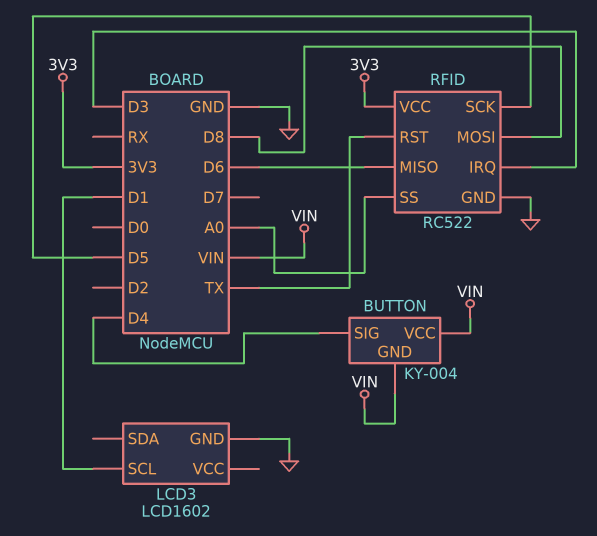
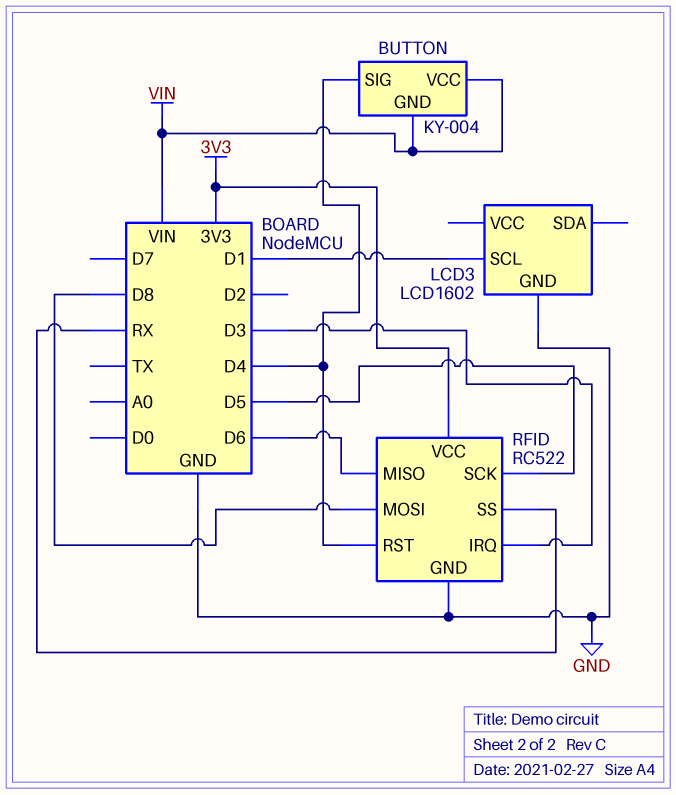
RFID pin RST: TX -> D4
RFID pin SS: A0 -> RX

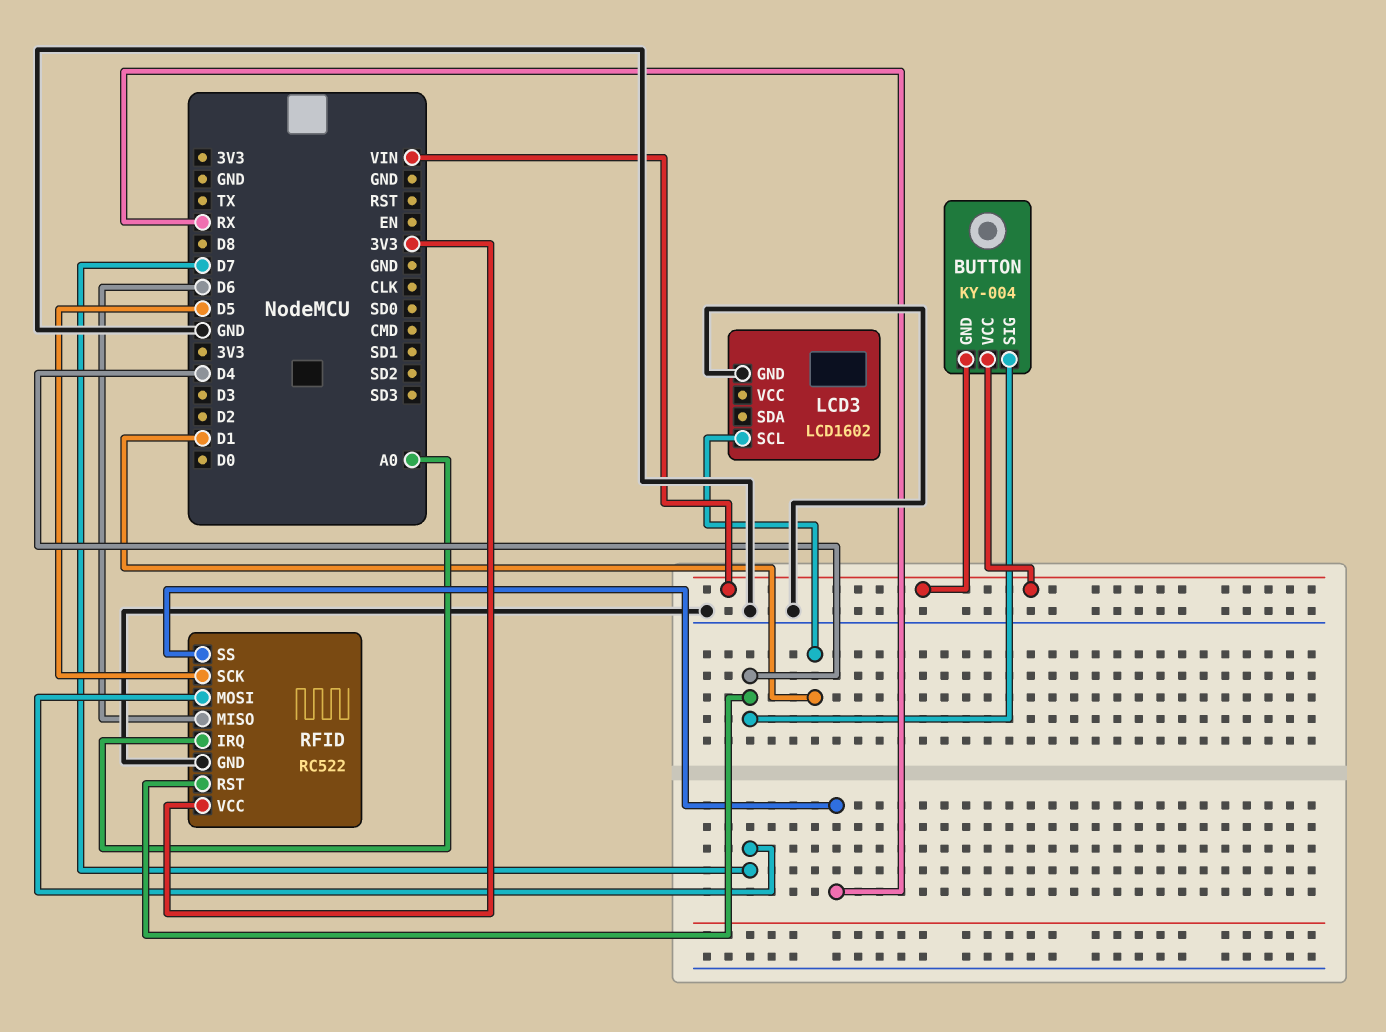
RFID pin IRQ: D3 -> A0
RFID pin MOSI: D8 -> D7

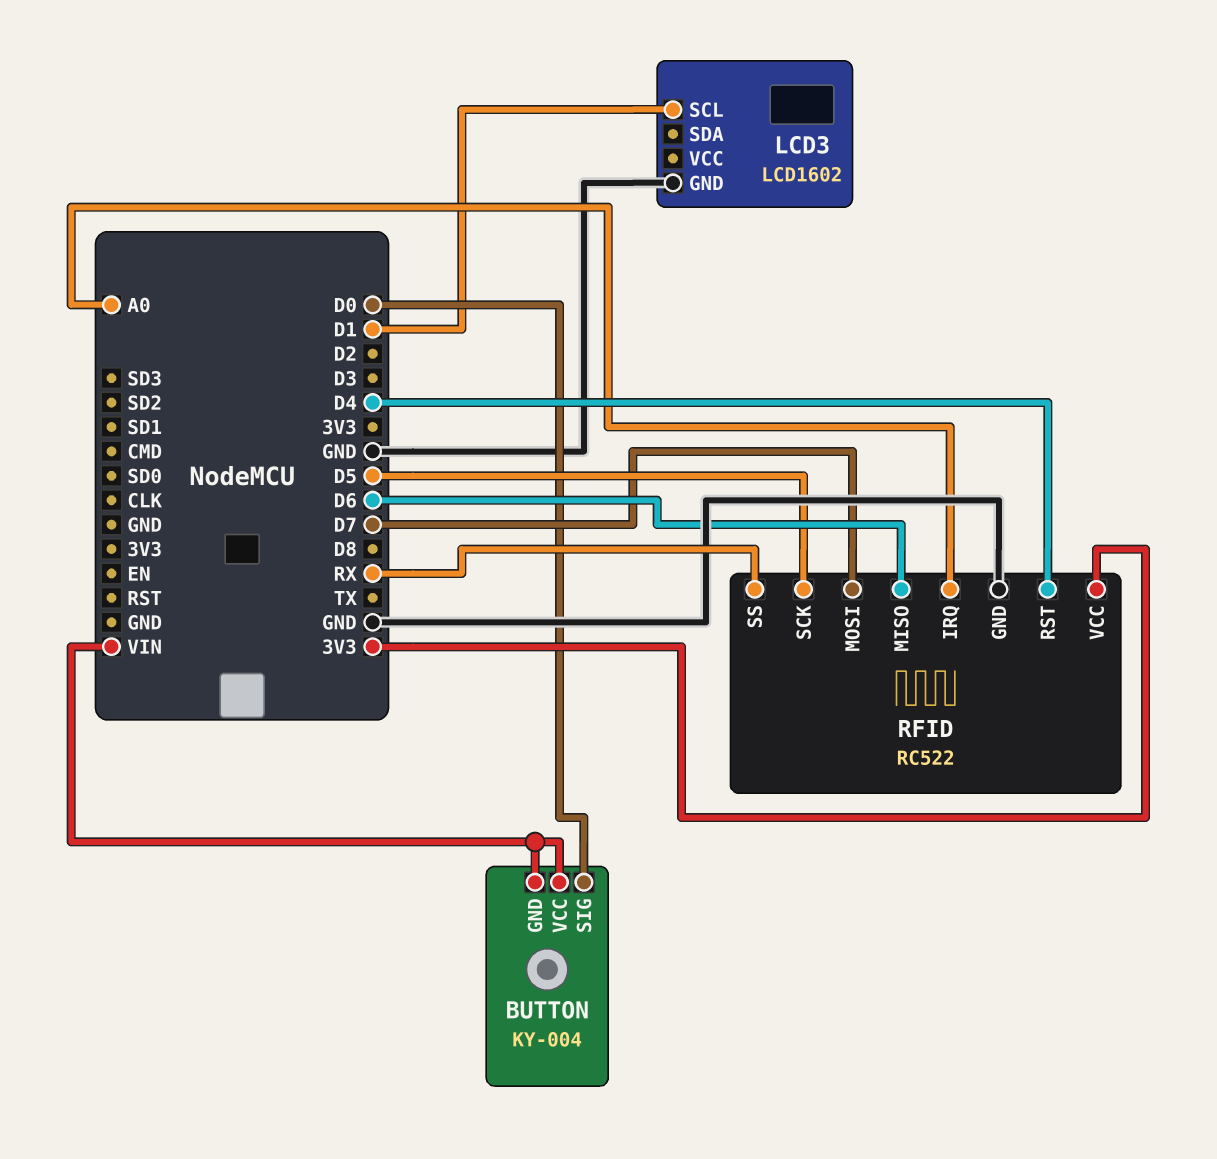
BUTTON pin SIG: D4 -> D0

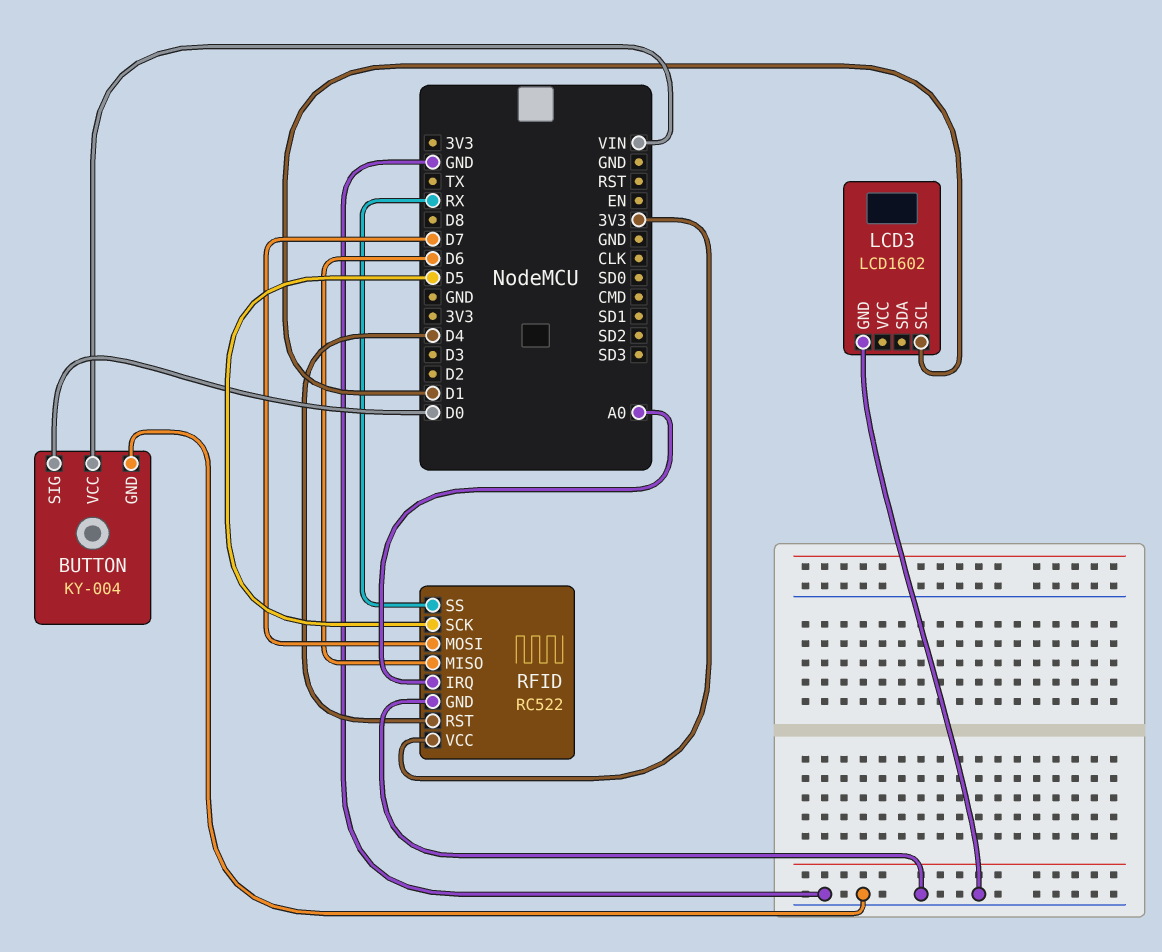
BUTTON pin GND: VIN -> GND

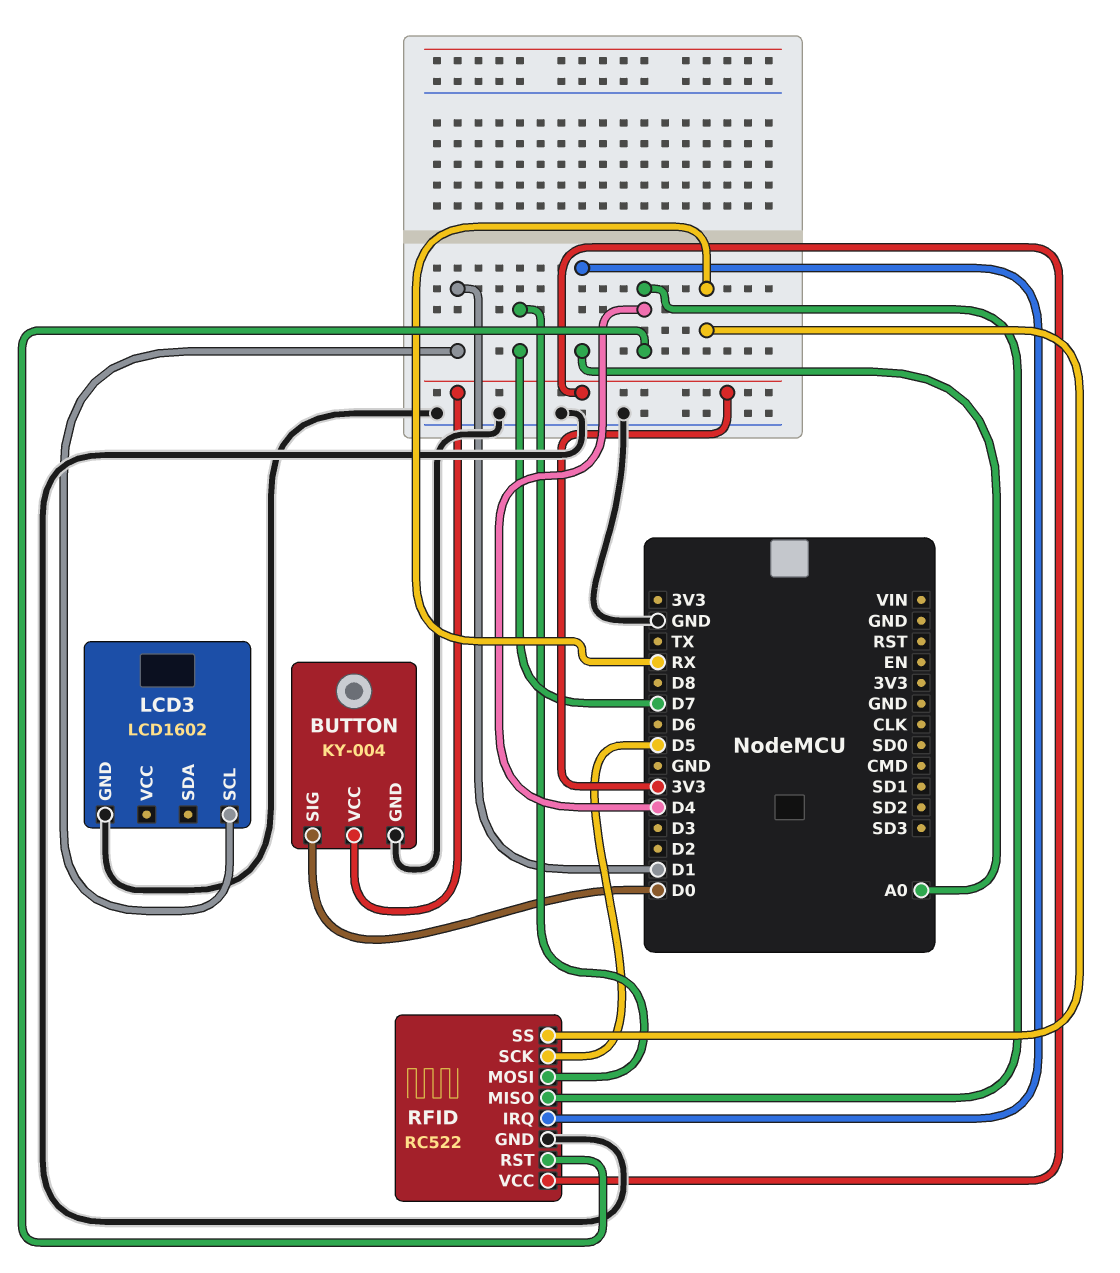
BUTTON pin VCC: VIN -> 3V3
RFID pin MISO: D6 -> D4

